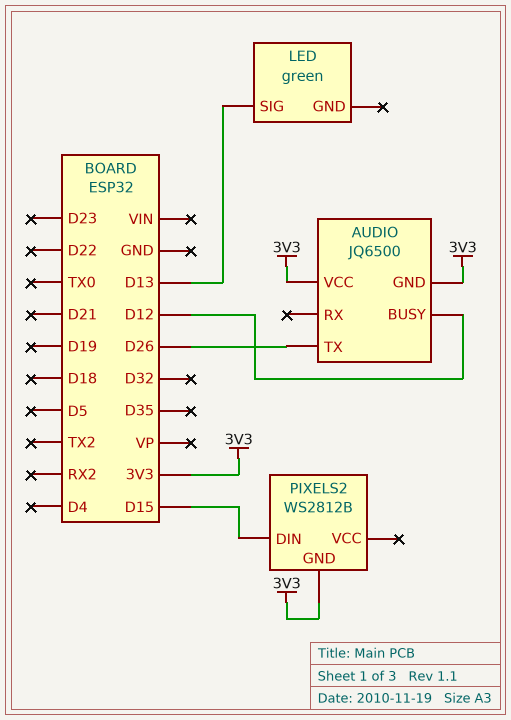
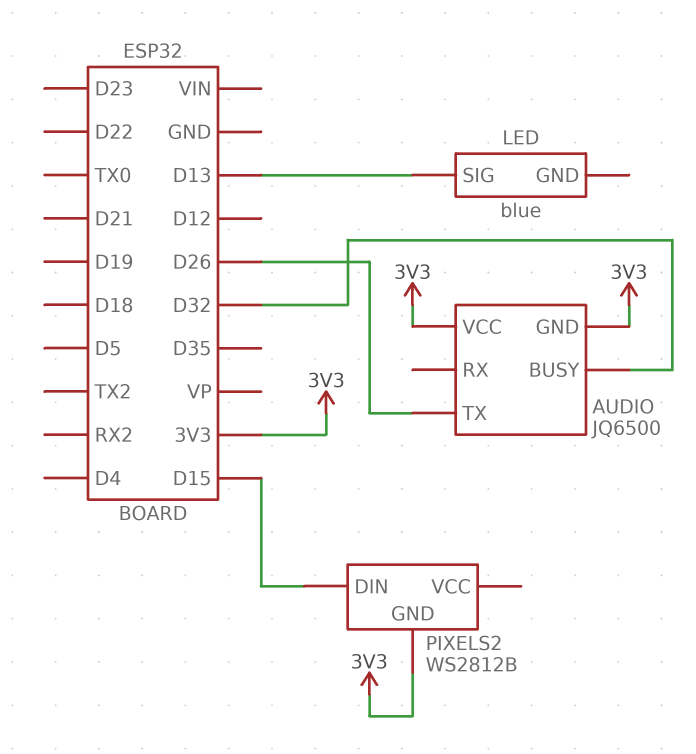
AUDIO pin BUSY: D12 -> D32
LED: green -> blue

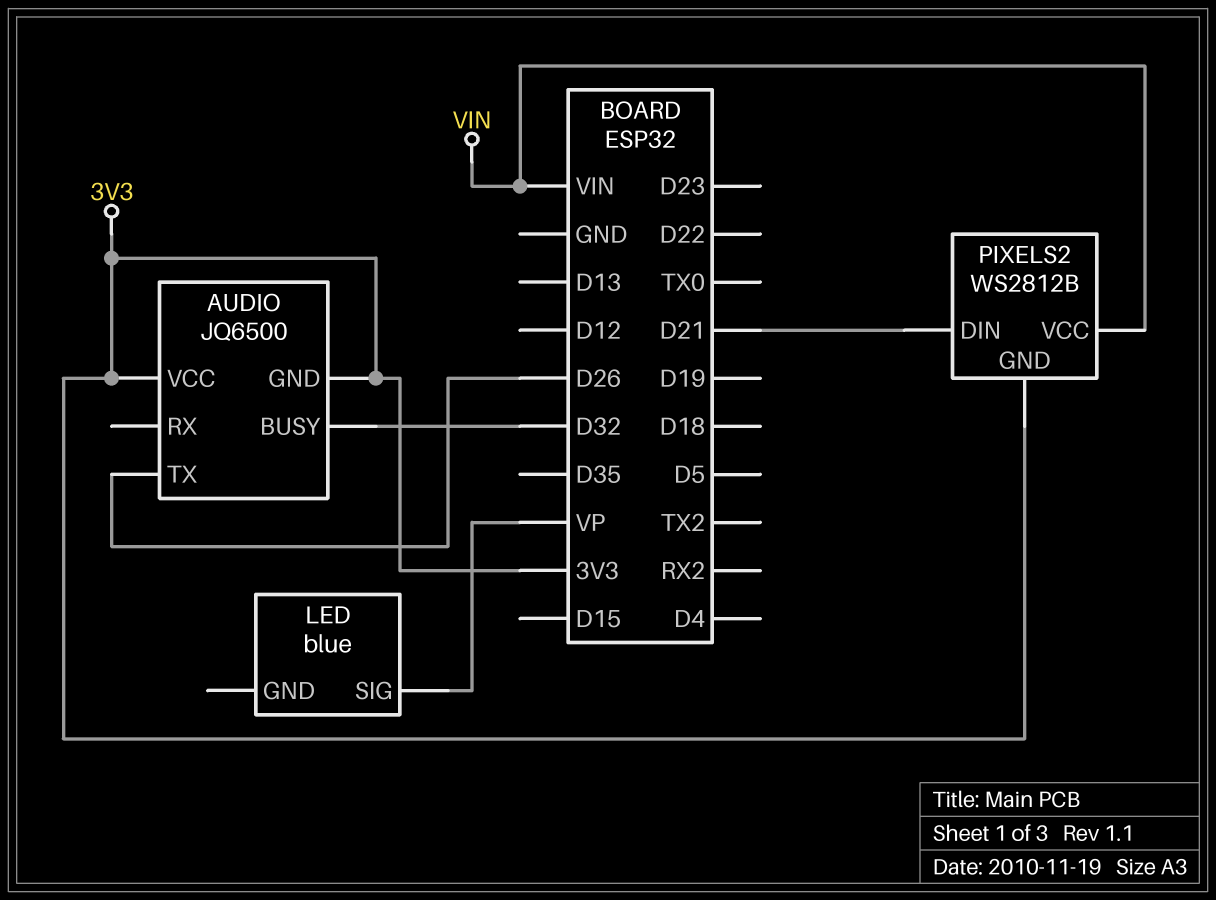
LED pin SIG: D13 -> VP
PIXELS2 pin DIN: D15 -> D21
PIXELS2 pin VCC: none -> VIN

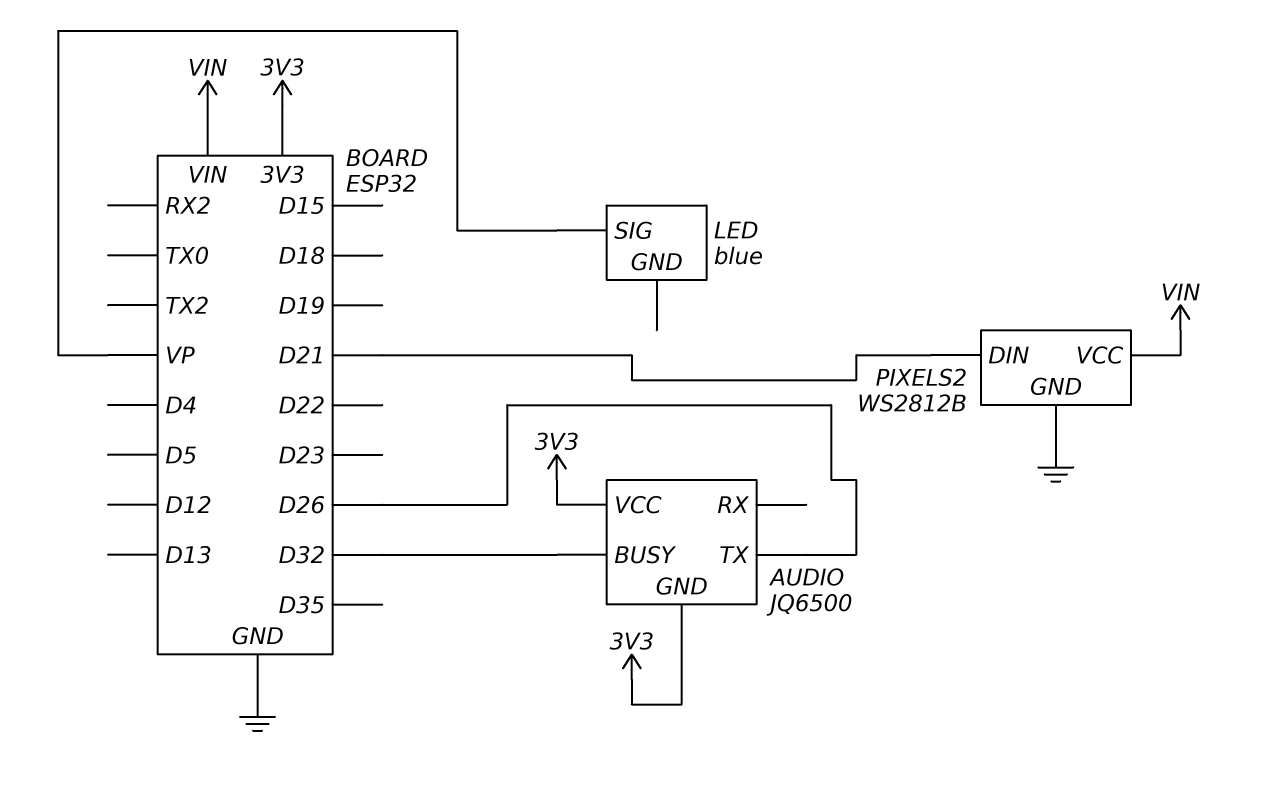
PIXELS2 pin GND: 3V3 -> GND

